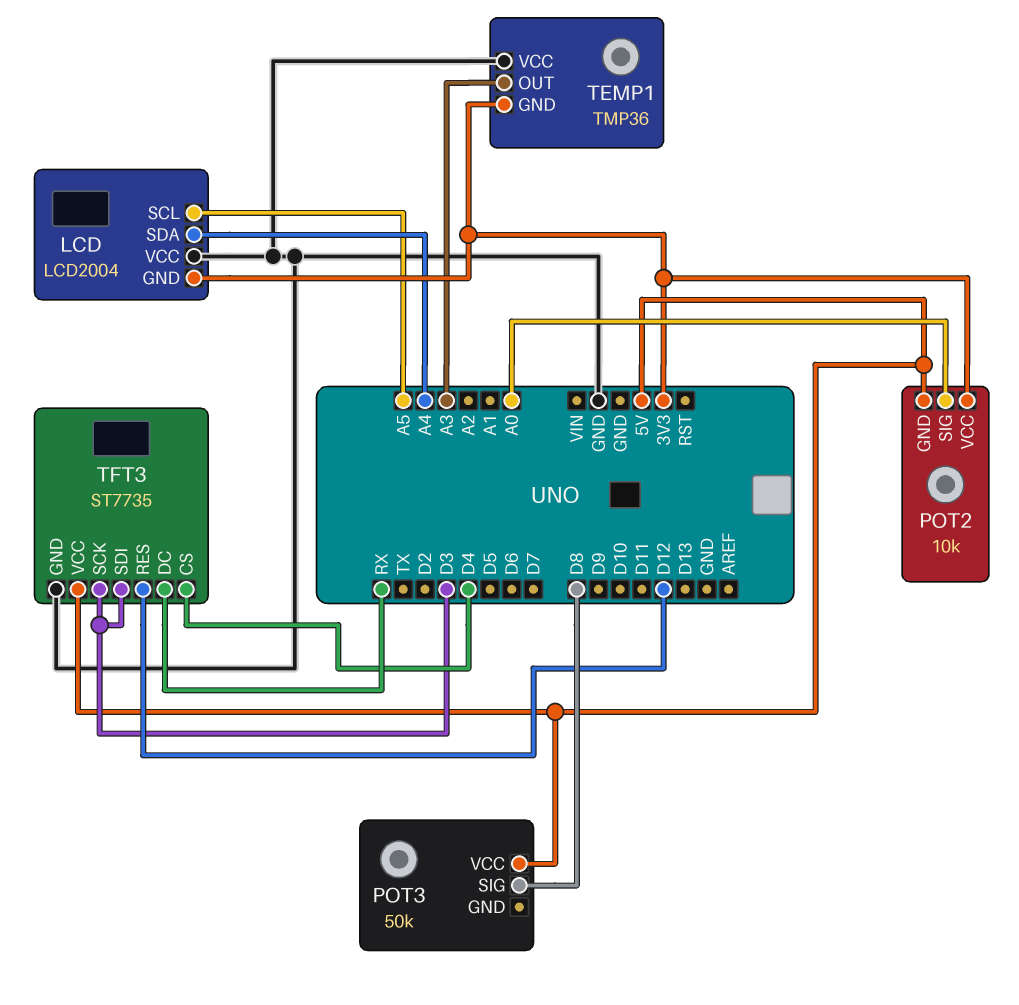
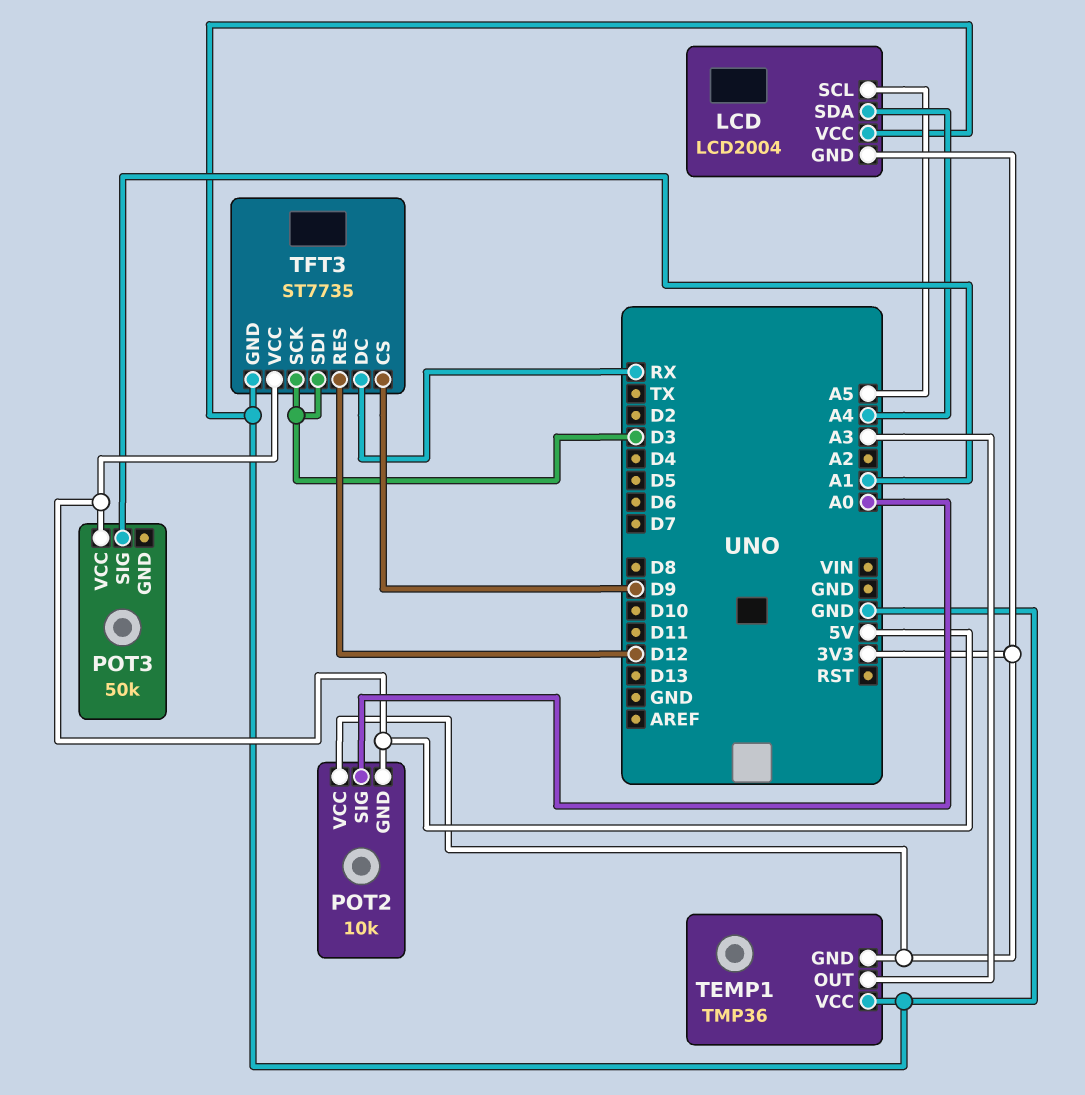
POT3 pin SIG: D8 -> A1
TFT3 pin CS: D4 -> D9

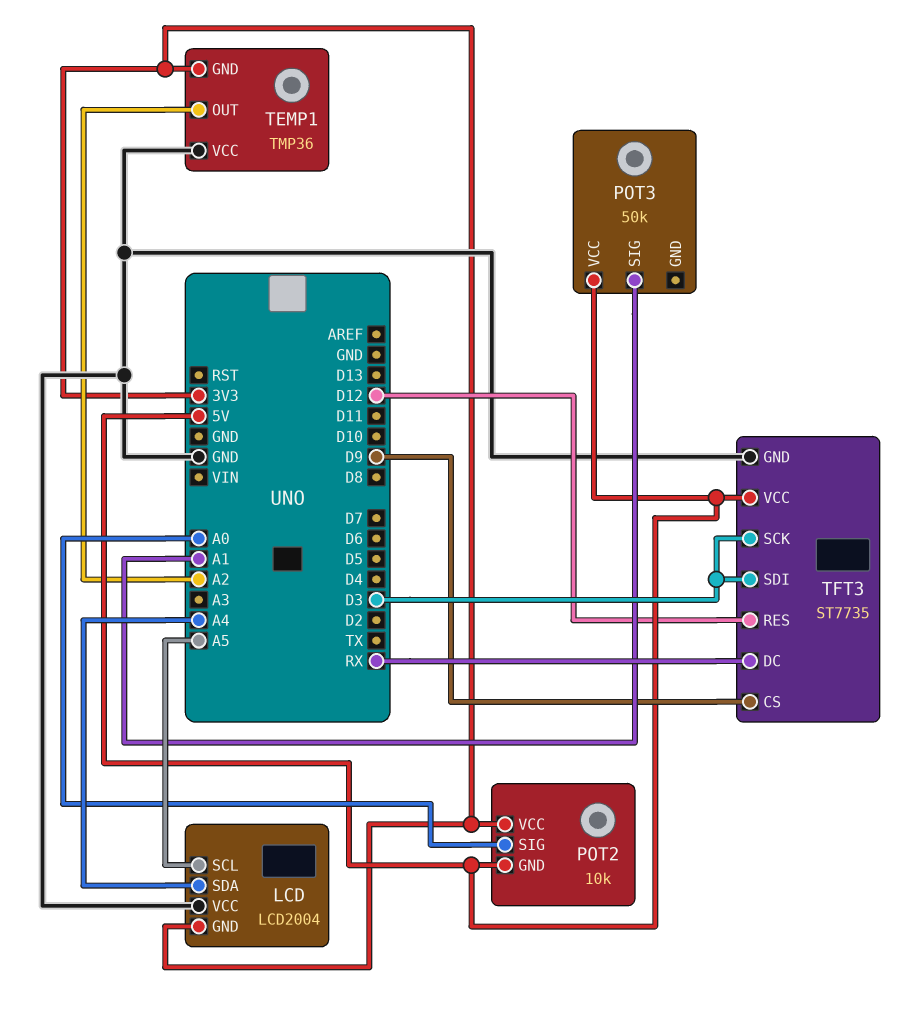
TEMP1 pin OUT: A3 -> A2

